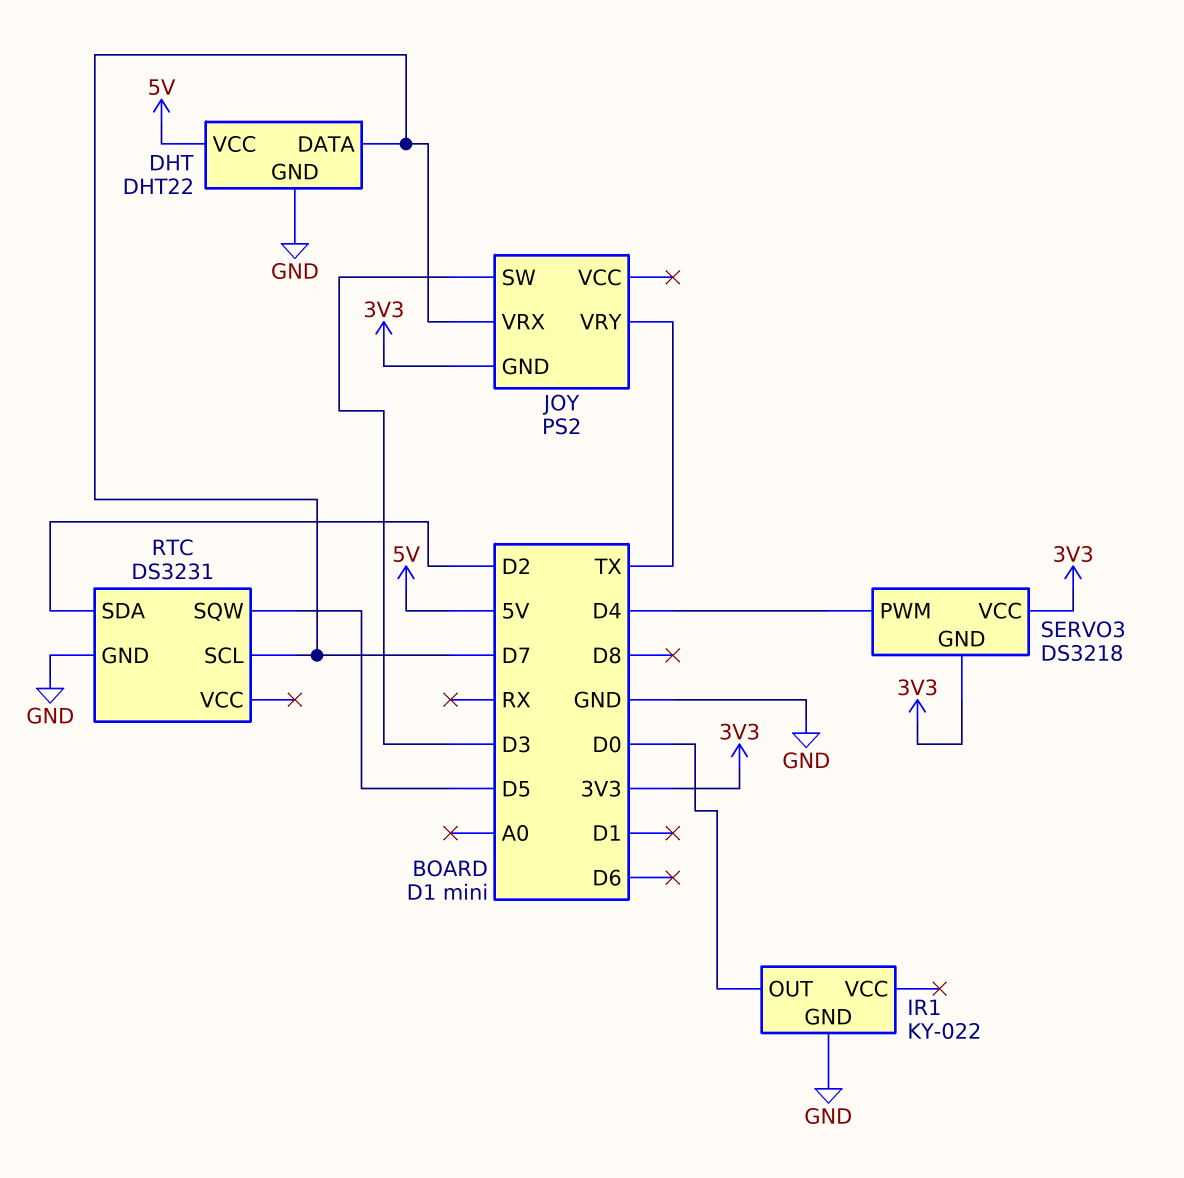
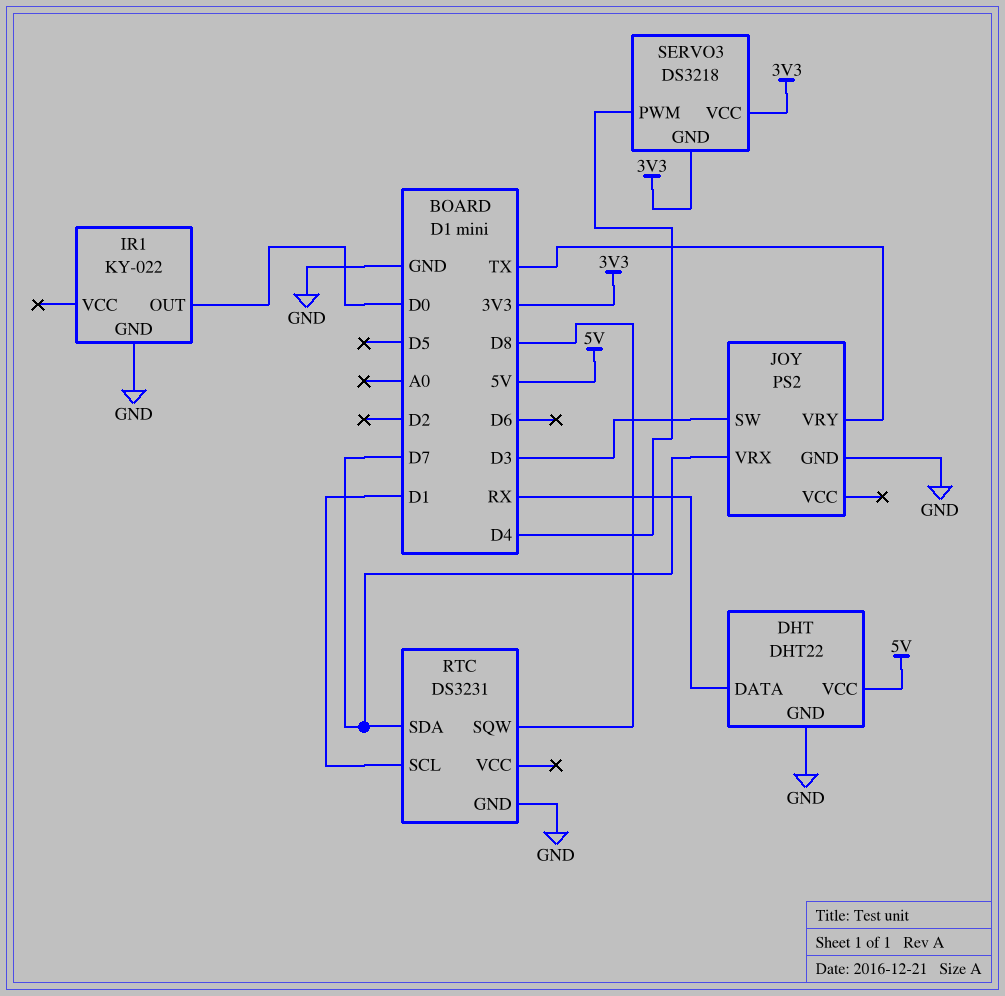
DHT pin DATA: D7 -> RX
JOY pin GND: 3V3 -> GND
RTC pin SCL: D7 -> D1
RTC pin SDA: D2 -> D7
RTC pin SQW: D5 -> D8

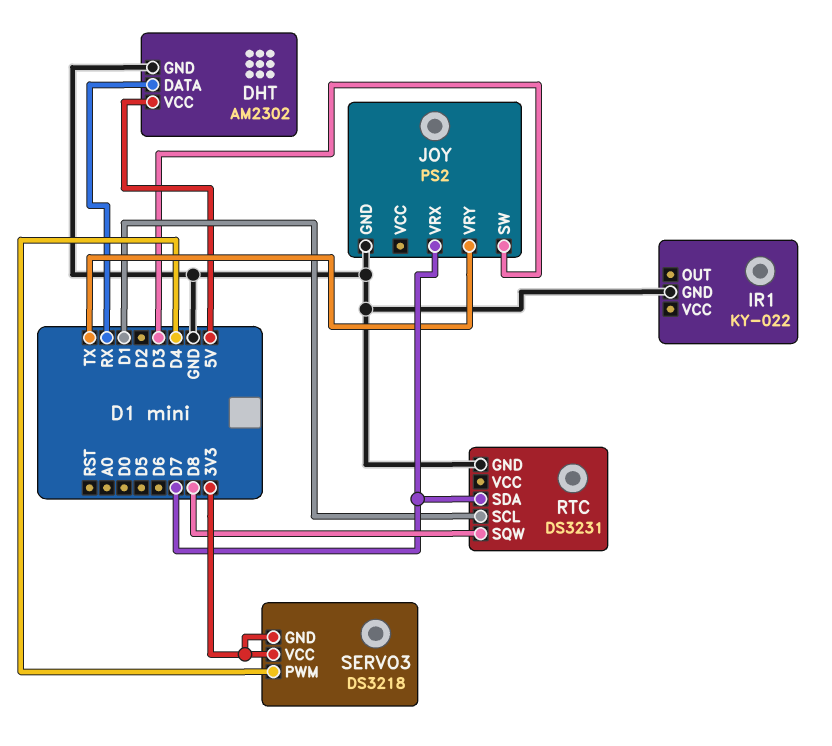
DHT: DHT22 -> AM2302
IR1 pin OUT: D0 -> none

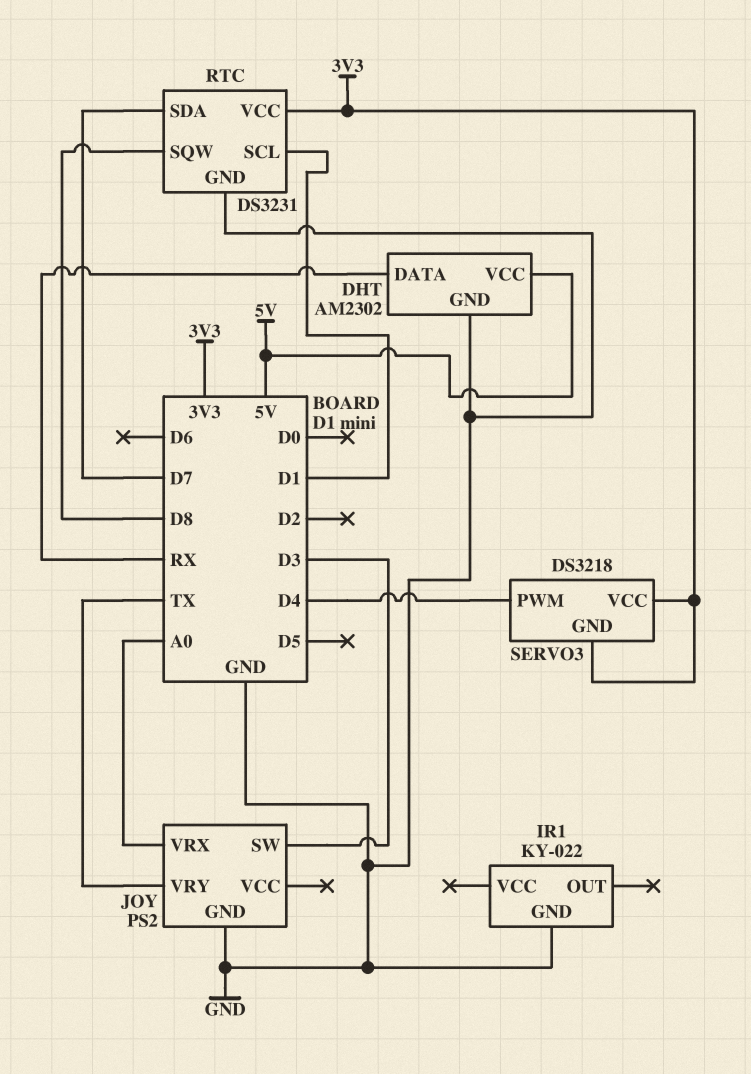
JOY pin VRX: D7 -> A0
RTC pin VCC: none -> 3V3

